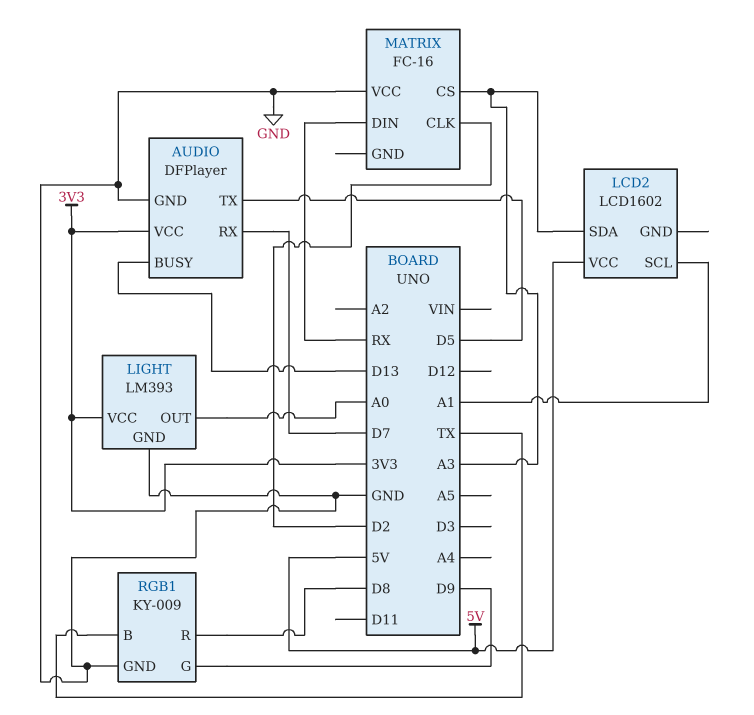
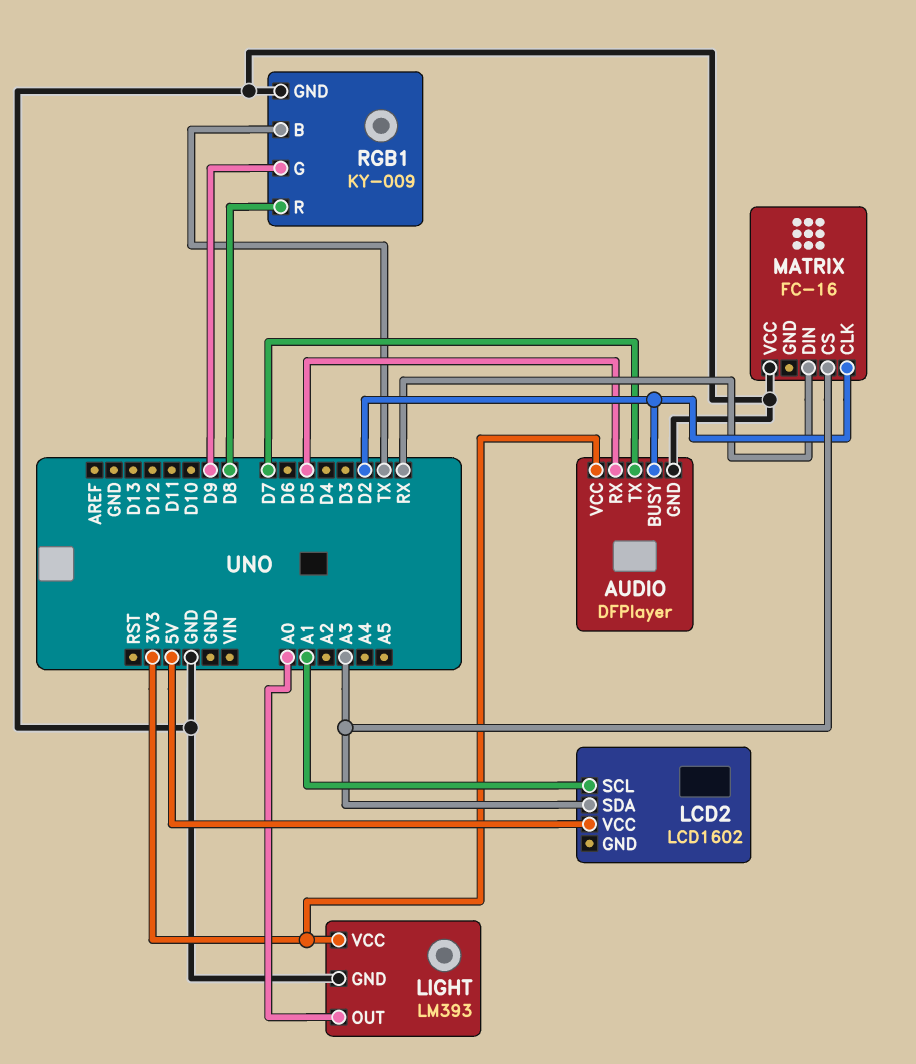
AUDIO pin BUSY: D13 -> D2
AUDIO pin RX: D7 -> D5
AUDIO pin TX: D5 -> D7

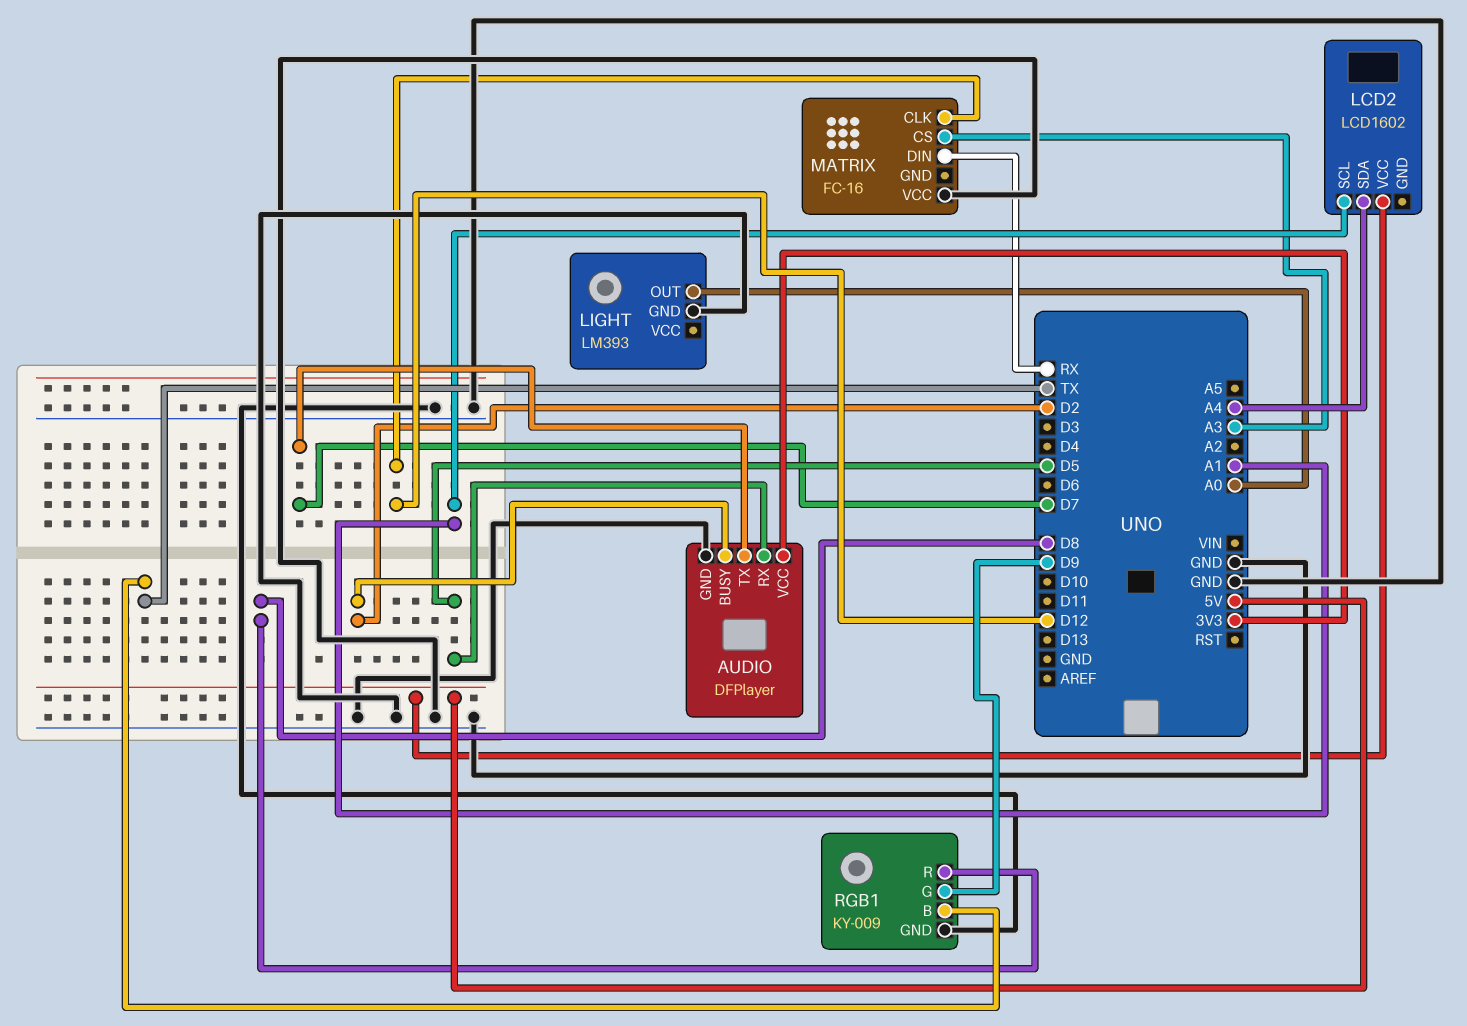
LCD2 pin SDA: A3 -> A4
LIGHT pin VCC: 3V3 -> none
MATRIX pin CLK: D2 -> D12

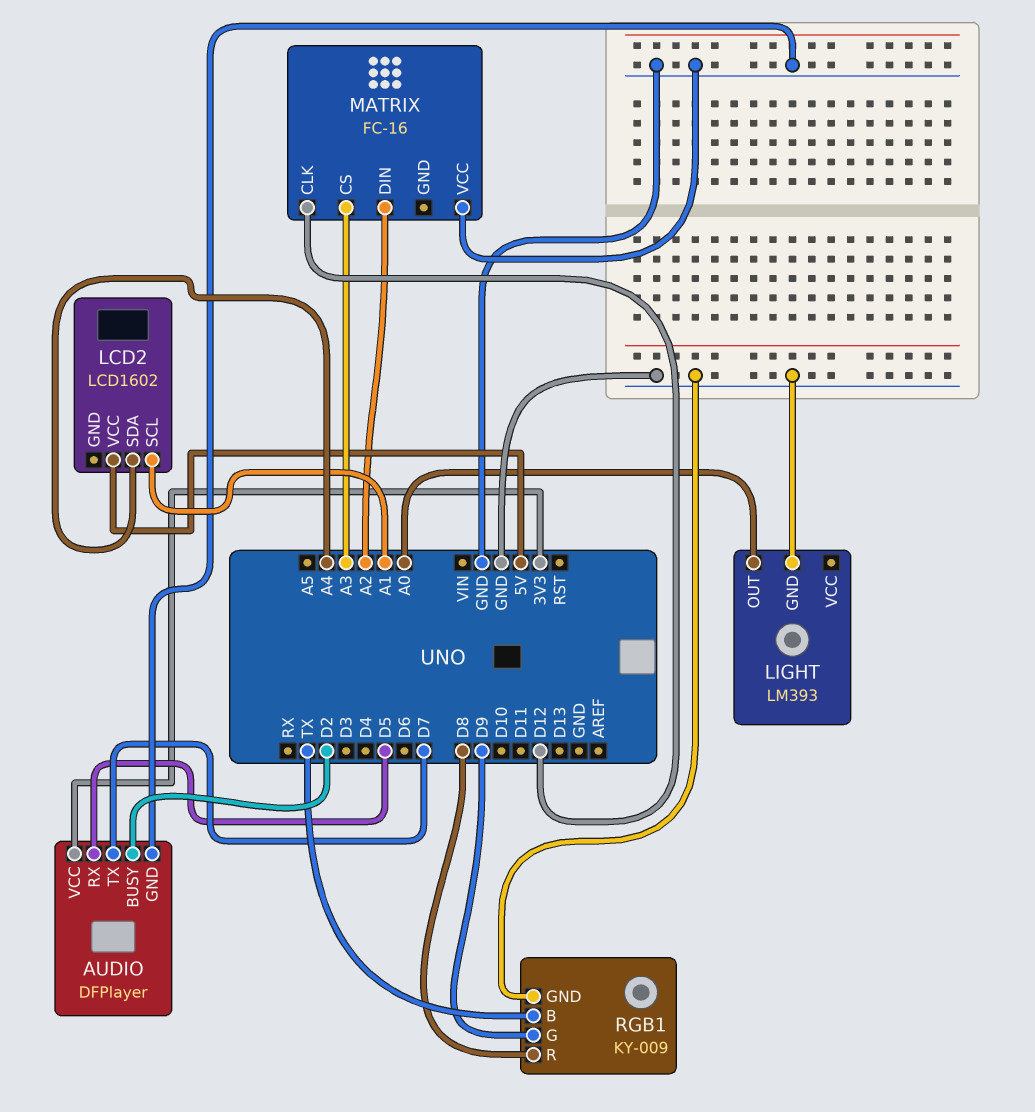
MATRIX pin DIN: RX -> A2

